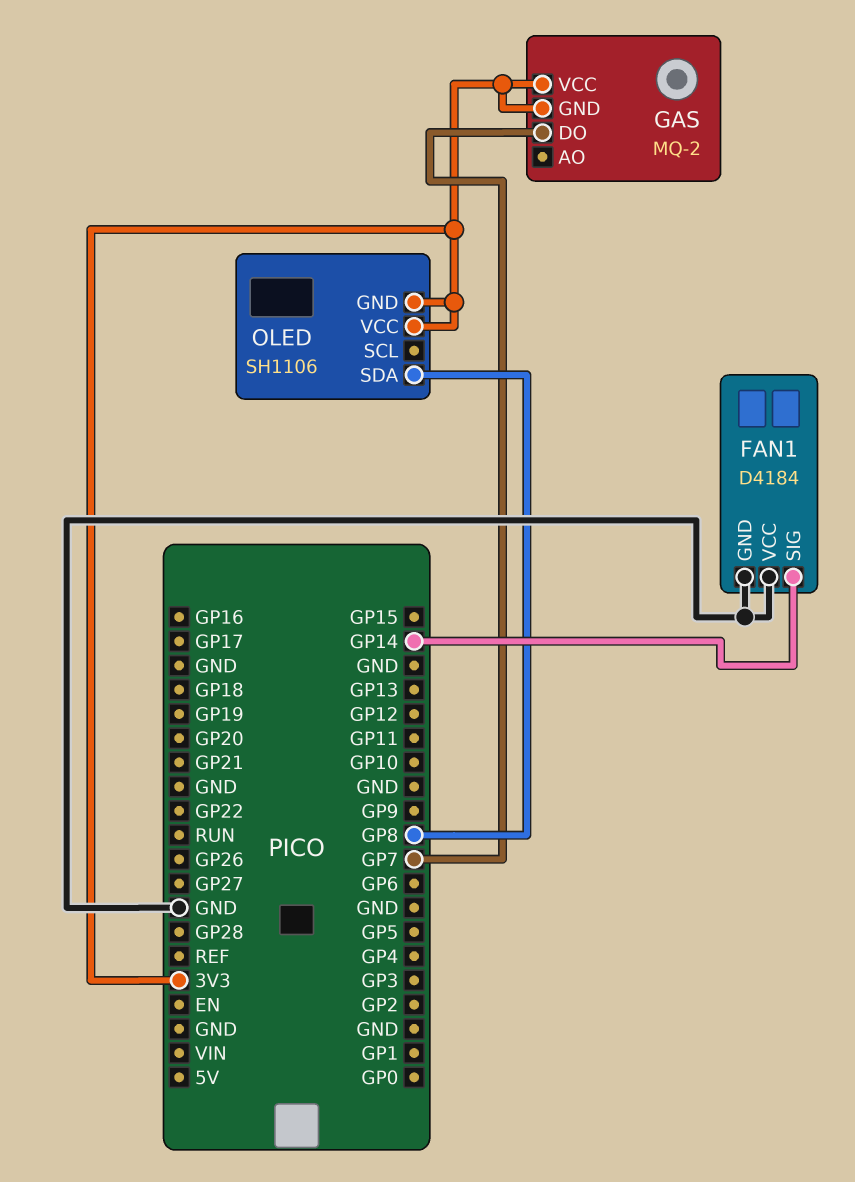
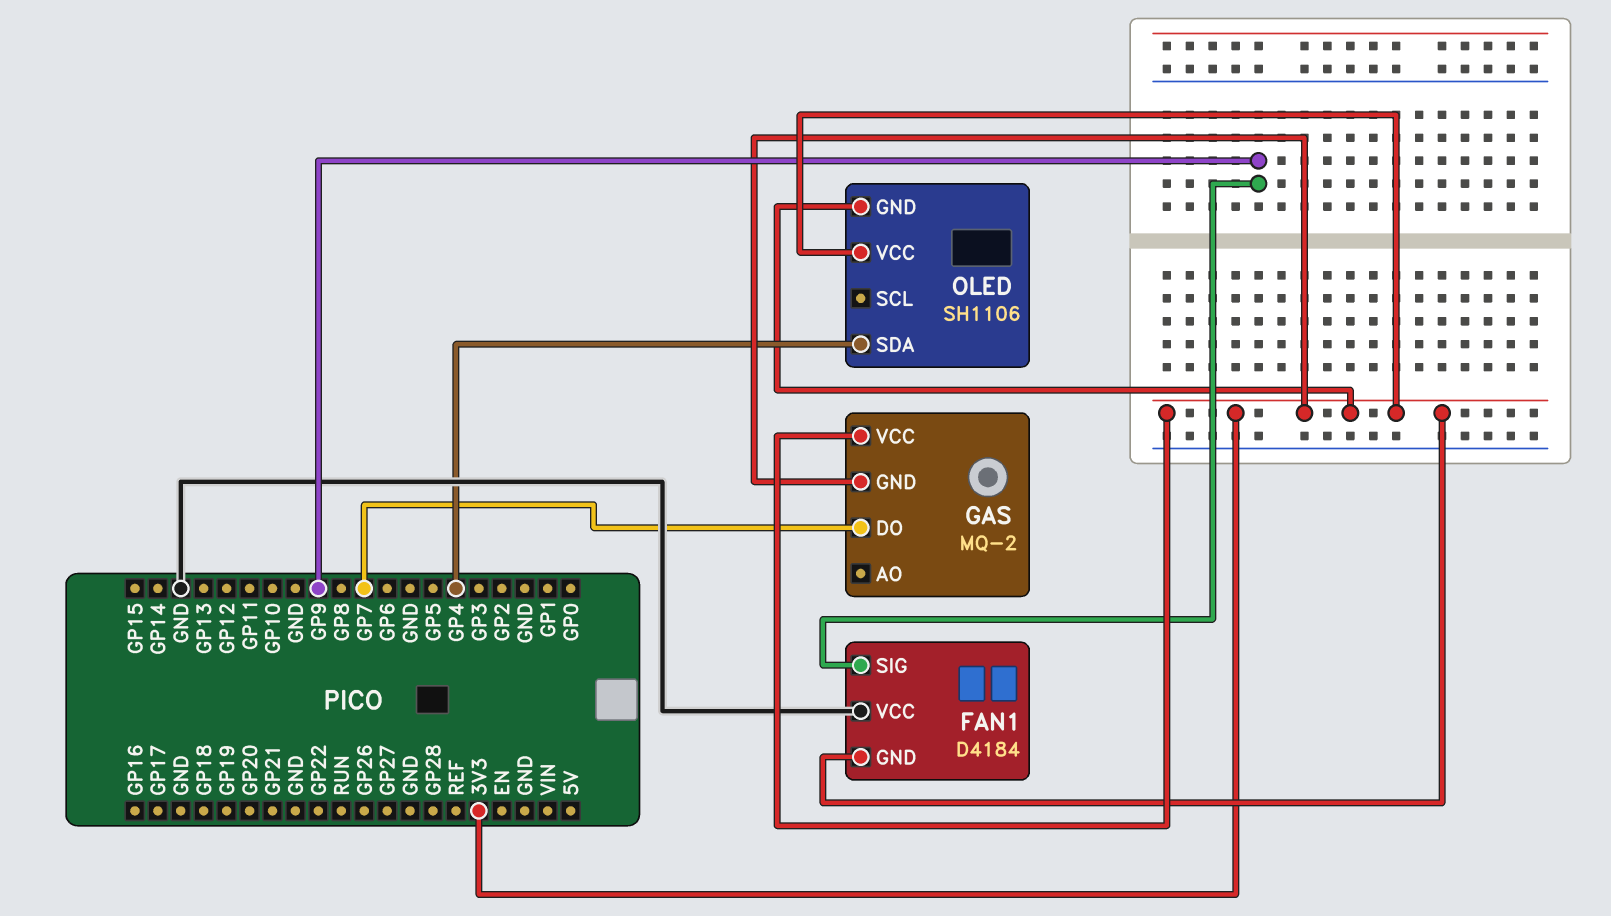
FAN1 pin GND: GND -> 3V3
FAN1 pin SIG: GP14 -> GP9
OLED pin SDA: GP8 -> GP4

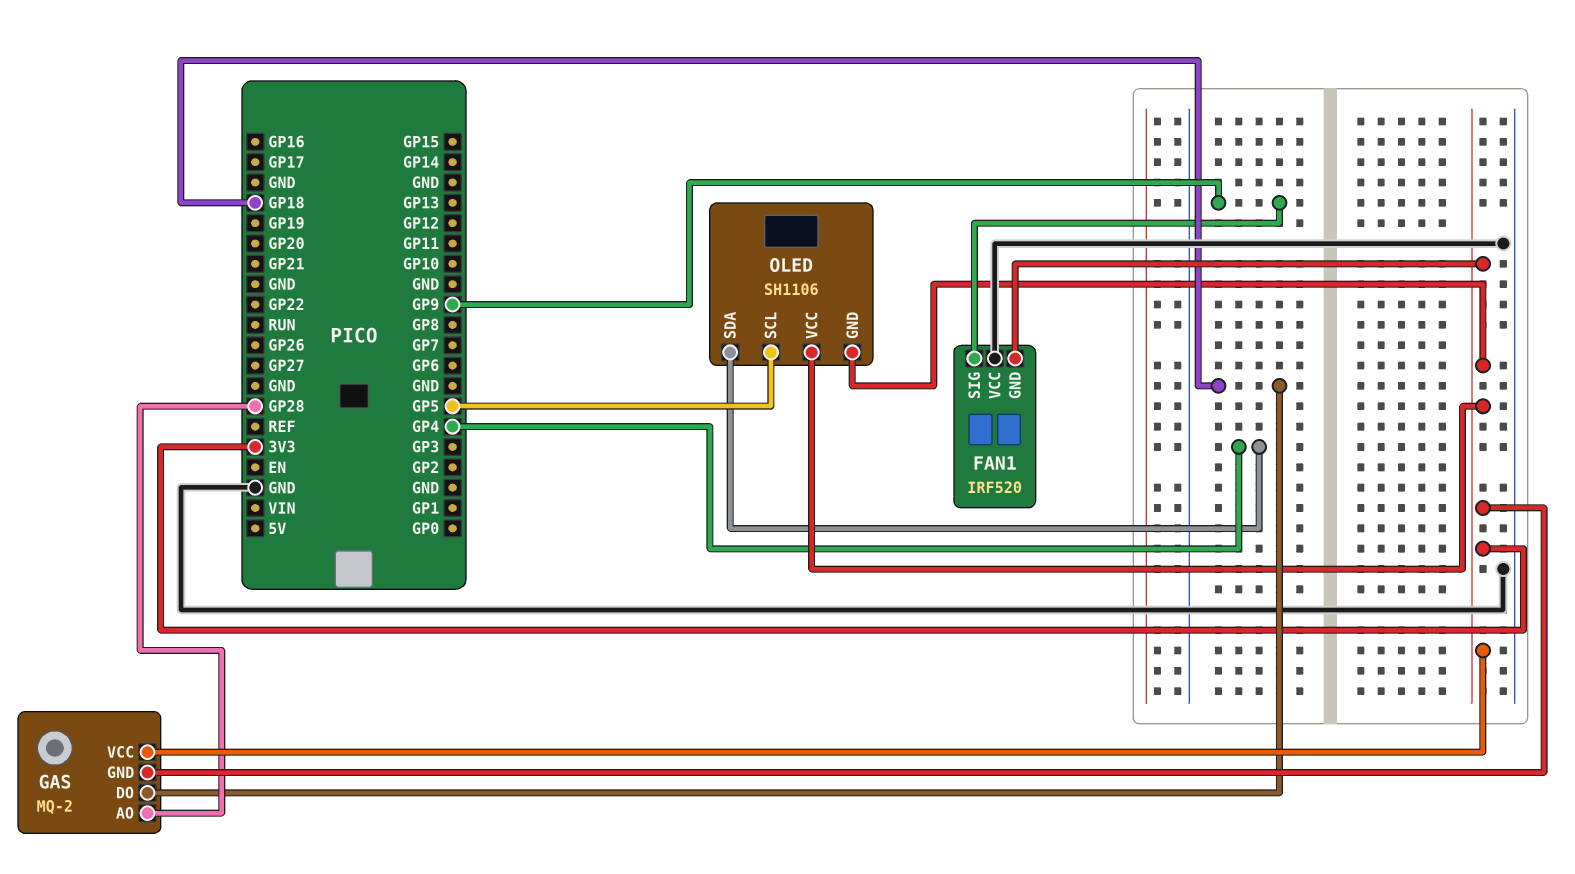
FAN1: D4184 -> IRF520
GAS pin AO: none -> GP28
GAS pin DO: GP7 -> GP18
OLED pin SCL: none -> GP5

